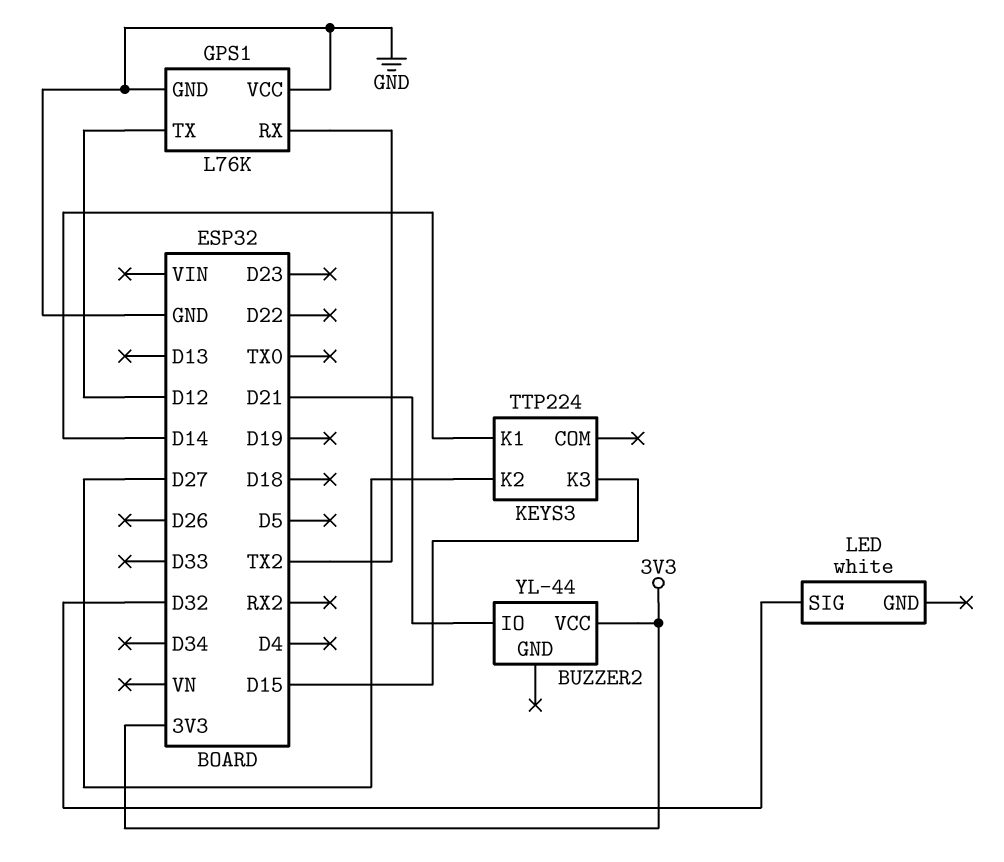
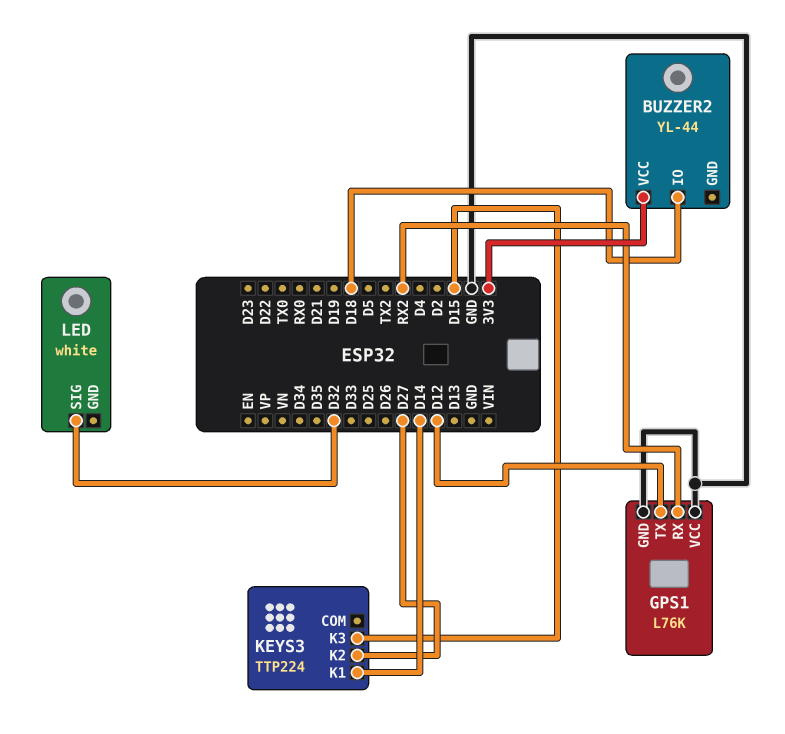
BUZZER2 pin IO: D21 -> D18
GPS1 pin RX: TX2 -> RX2

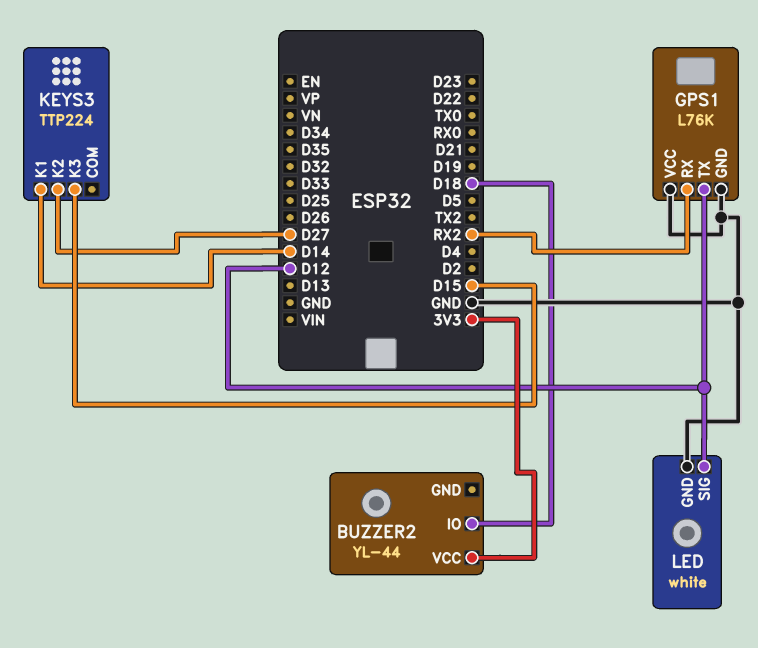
LED pin GND: none -> GND
LED pin SIG: D32 -> D12

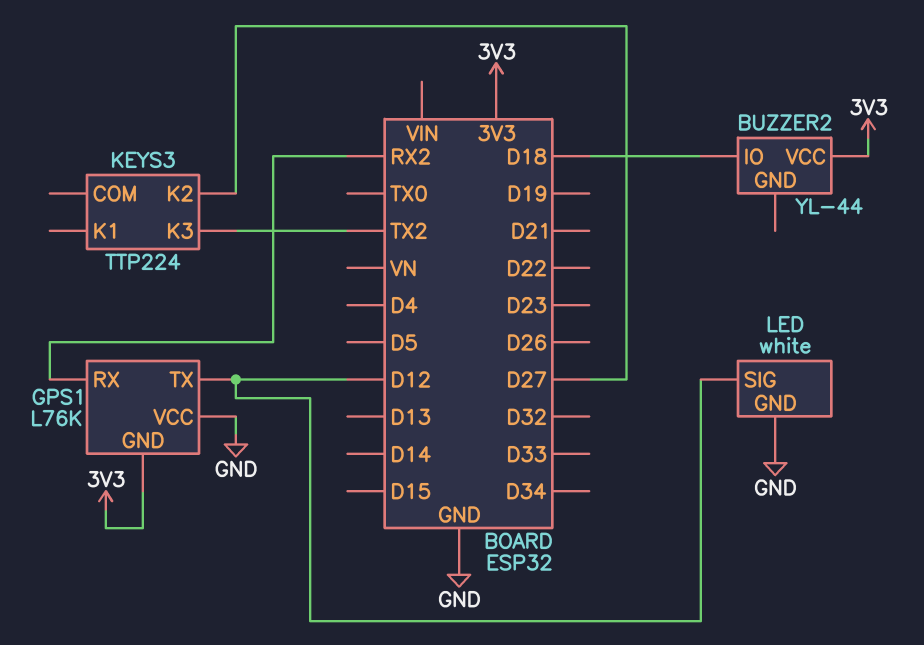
GPS1 pin GND: GND -> 3V3
KEYS3 pin K1: D14 -> none
KEYS3 pin K3: D15 -> TX2

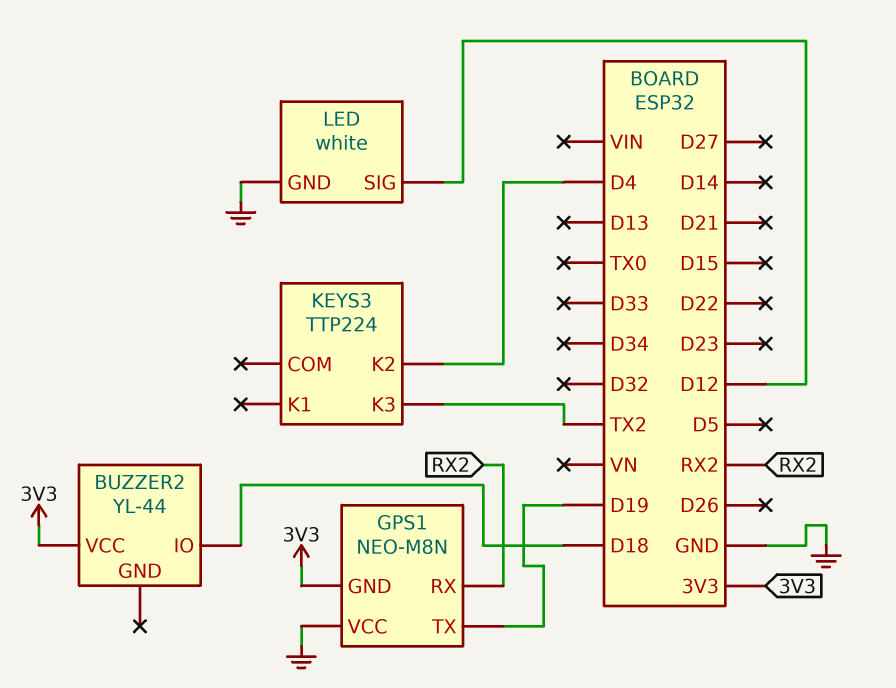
GPS1: L76K -> NEO-M8N
GPS1 pin TX: D12 -> D19
KEYS3 pin K2: D27 -> D4

